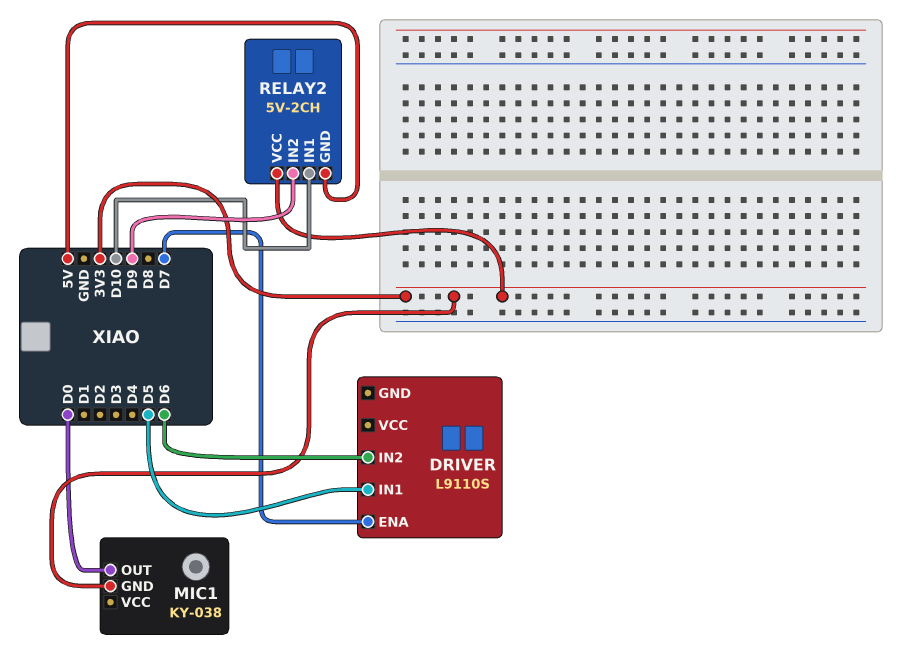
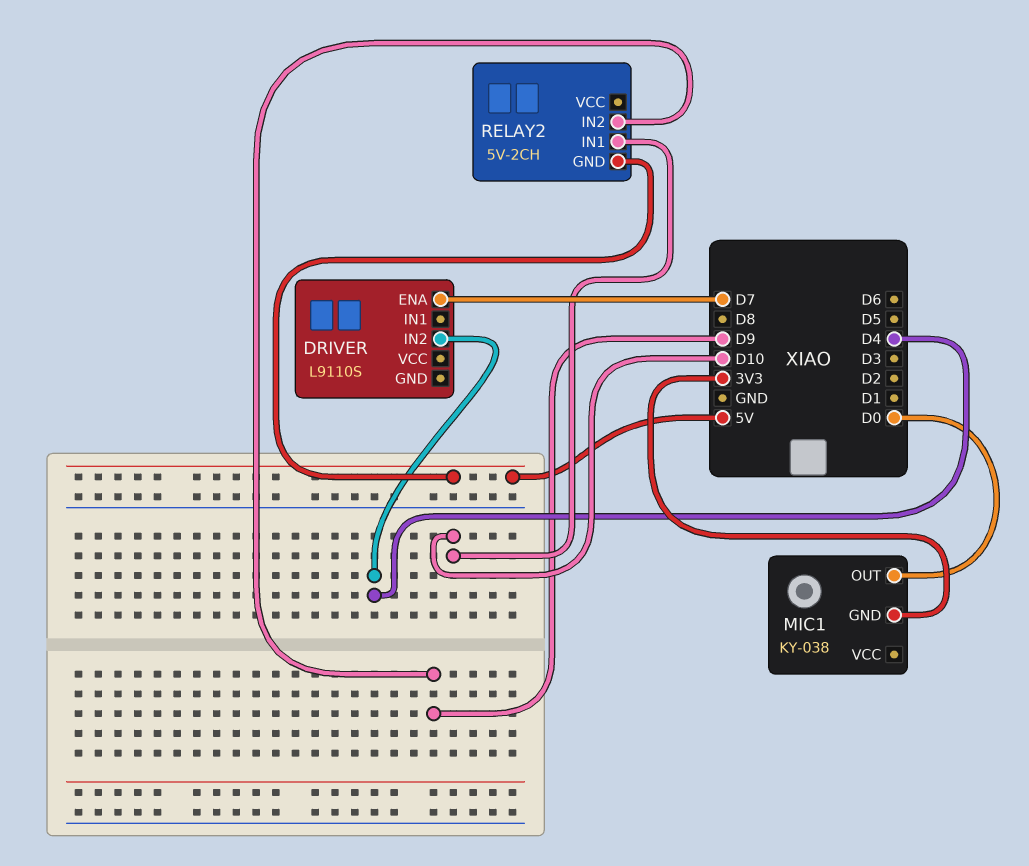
DRIVER pin IN1: D5 -> none
DRIVER pin IN2: D6 -> D4
RELAY2 pin VCC: 3V3 -> none

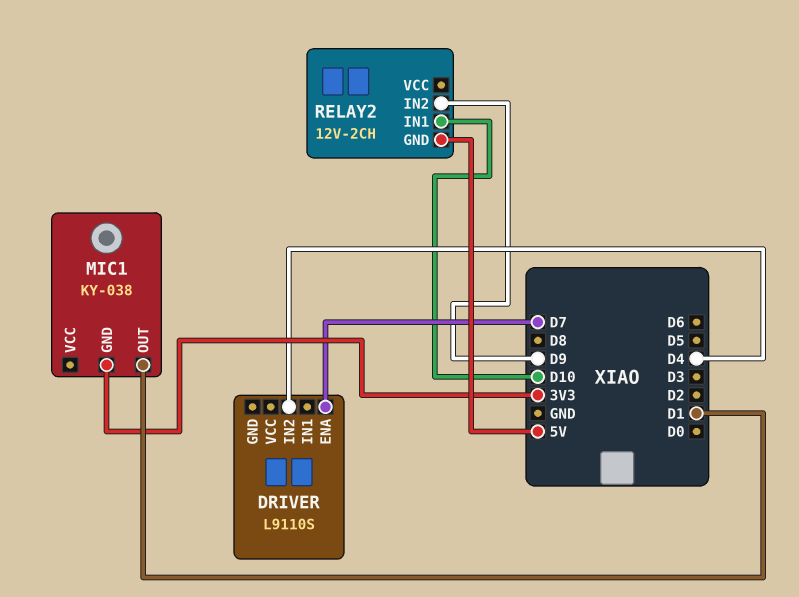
MIC1 pin OUT: D0 -> D1
RELAY2: 5V-2CH -> 12V-2CH

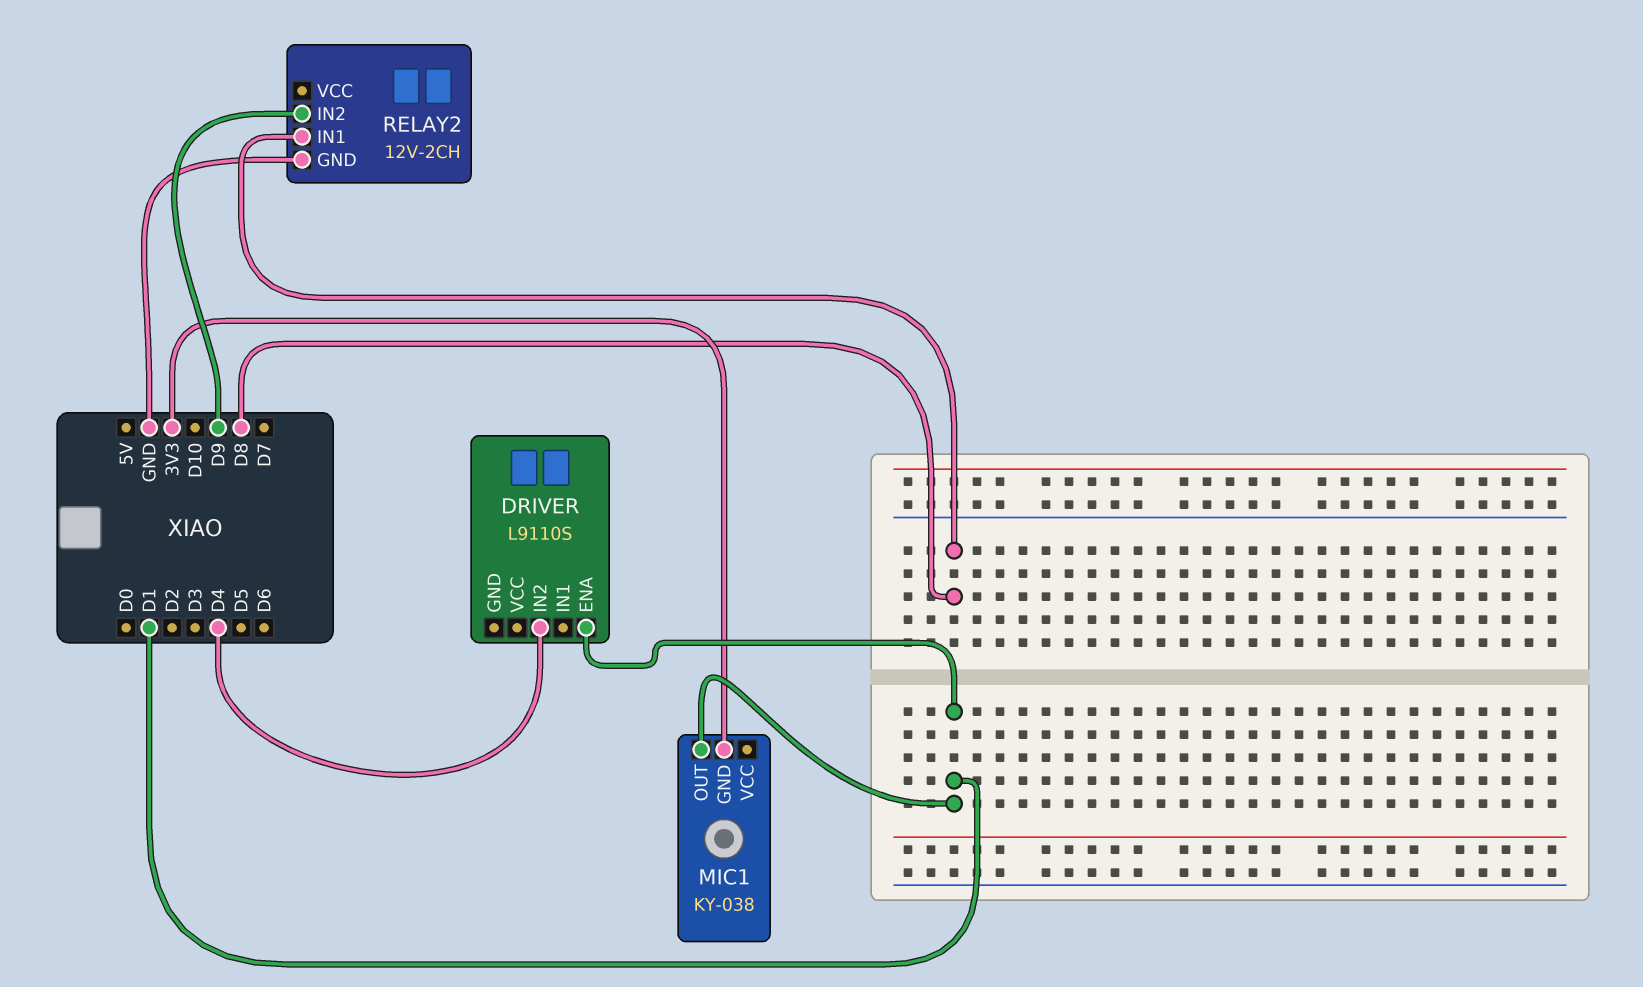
DRIVER pin ENA: D7 -> D1
RELAY2 pin GND: 5V -> GND
RELAY2 pin IN1: D10 -> D8

